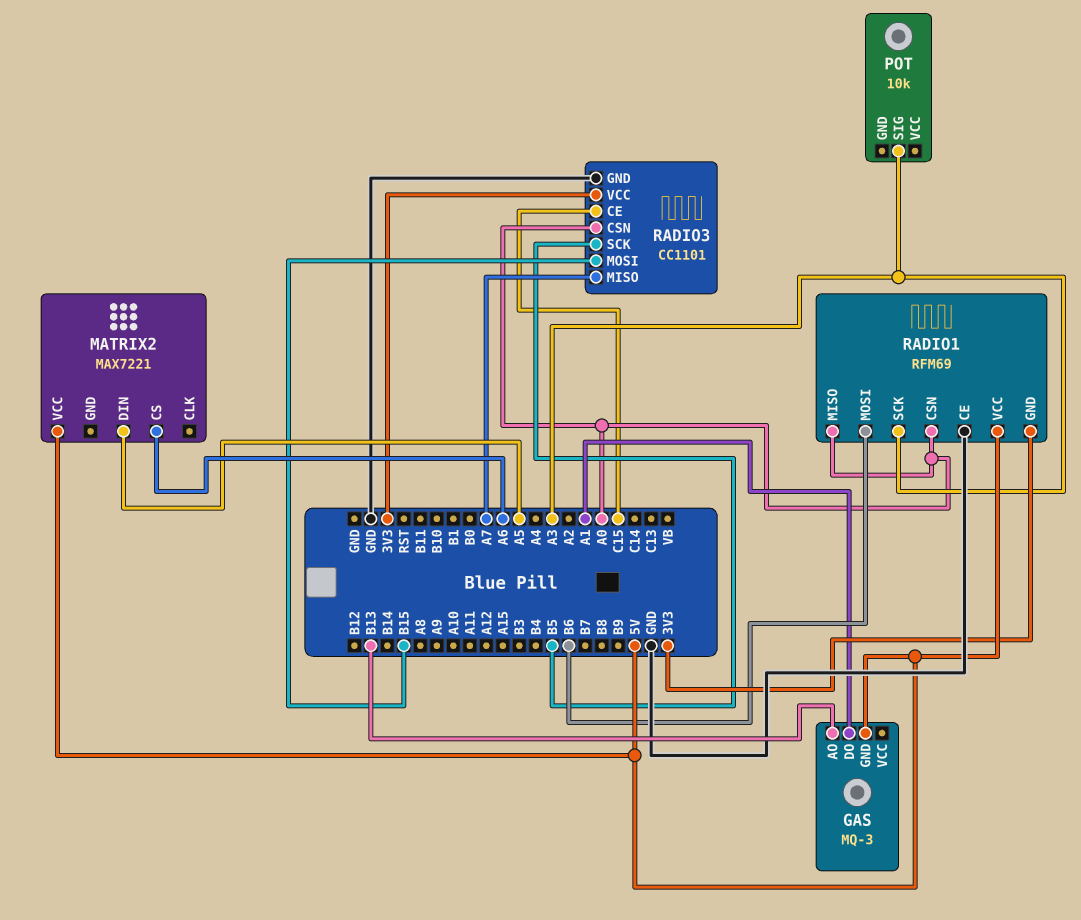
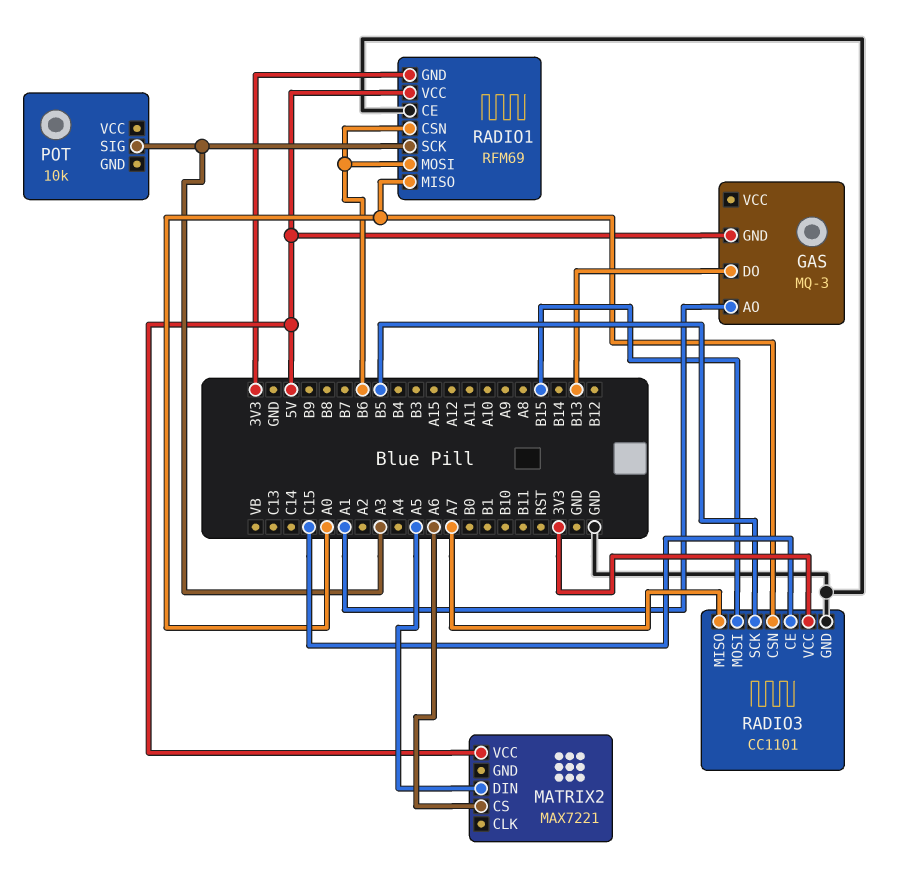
GAS pin AO: B13 -> A1
GAS pin DO: A1 -> B13
RADIO1 pin CSN: A0 -> B6

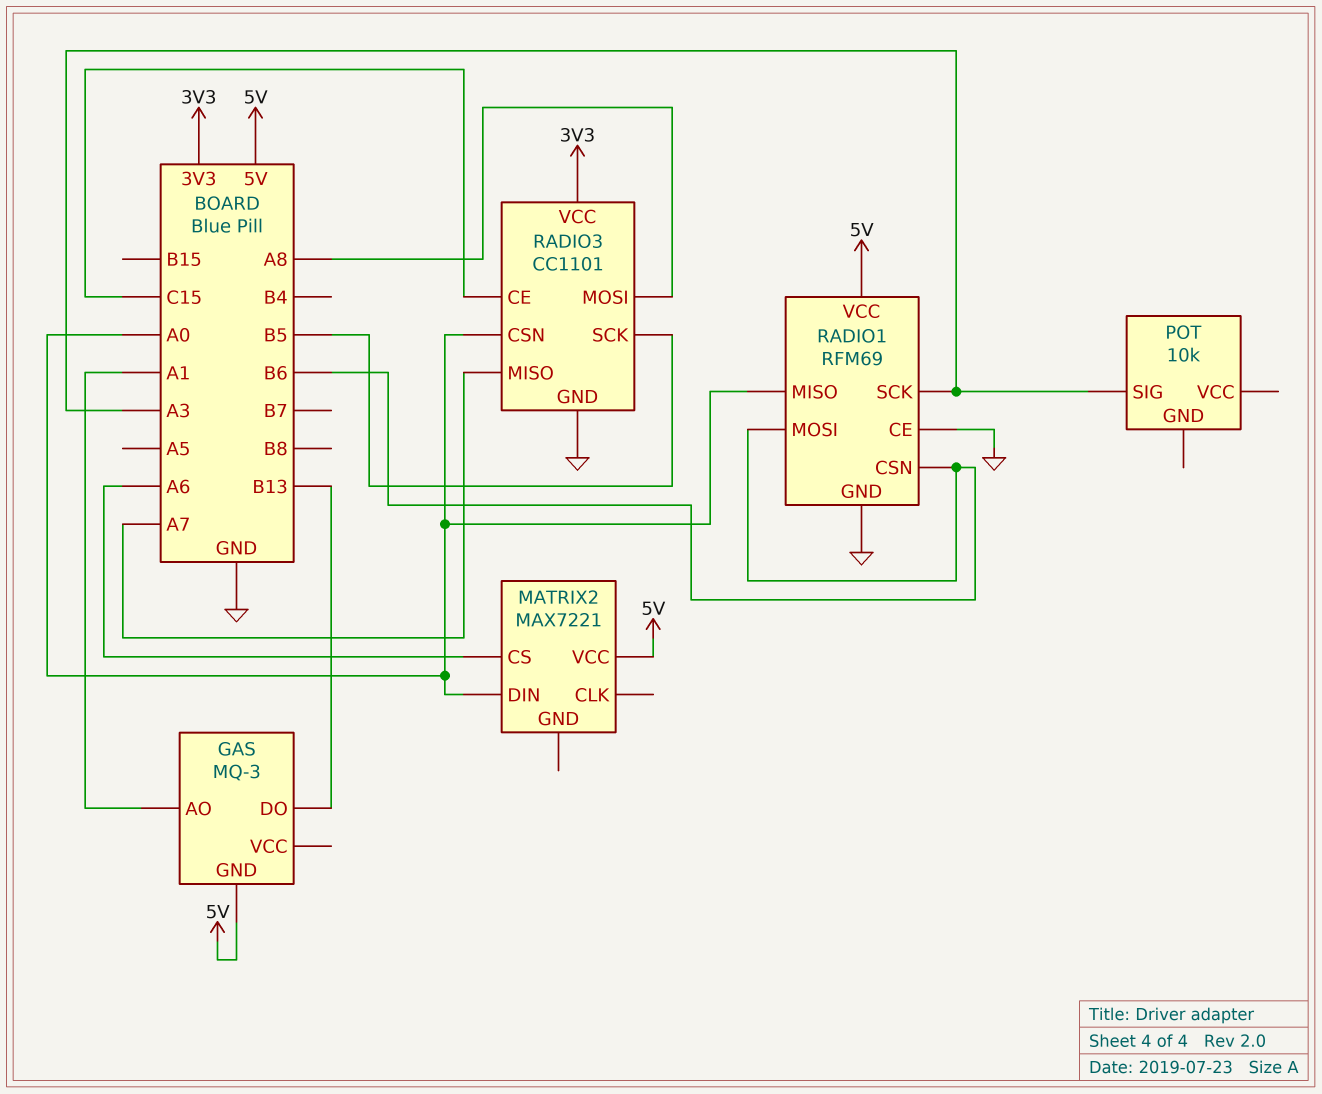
MATRIX2 pin DIN: A5 -> A0
RADIO1 pin GND: 3V3 -> GND
RADIO3 pin MOSI: B15 -> A8

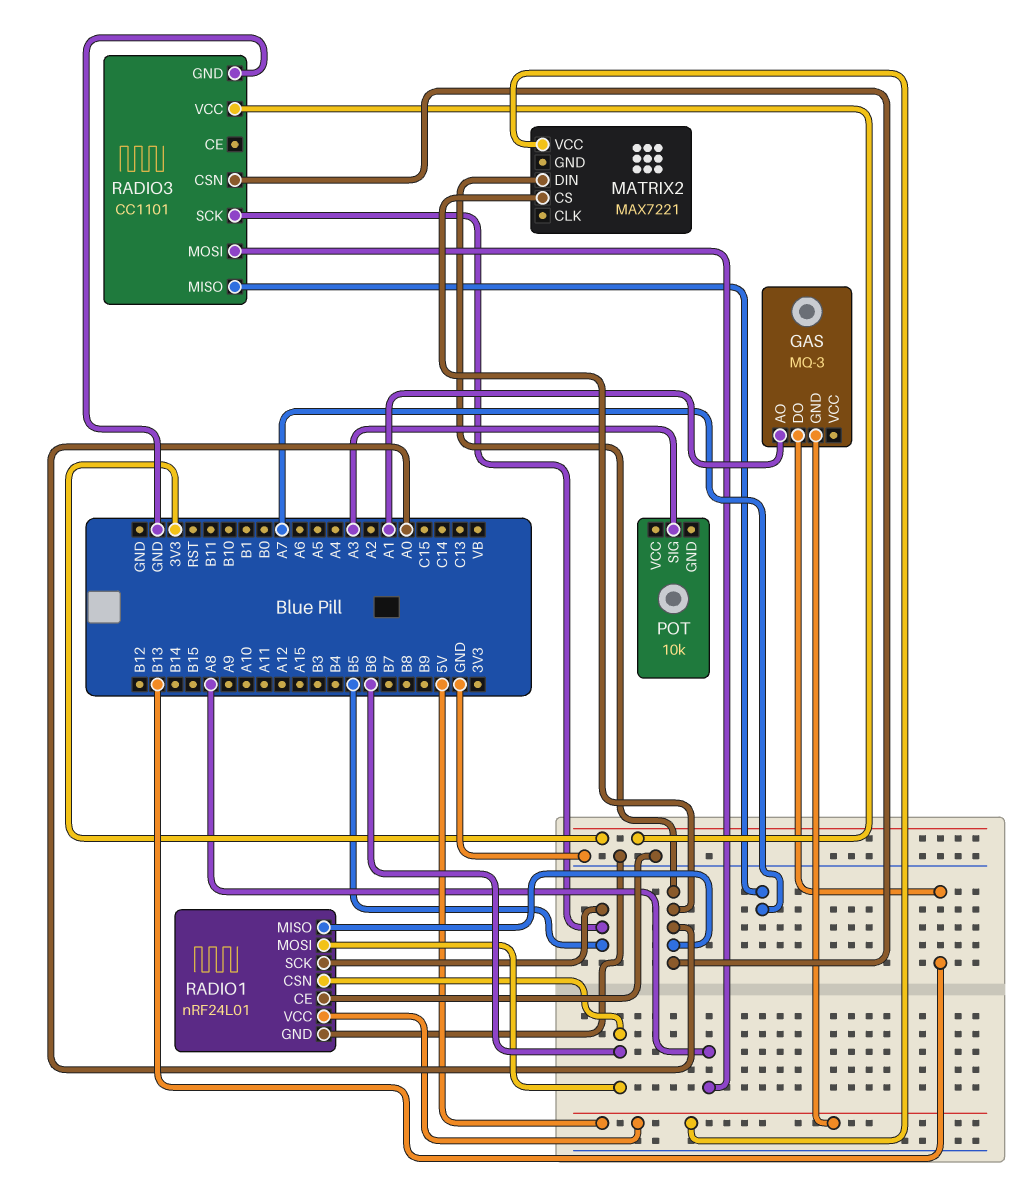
MATRIX2 pin CS: A6 -> A0
RADIO1: RFM69 -> nRF24L01
RADIO1 pin SCK: A3 -> B5
RADIO3 pin CE: C15 -> none

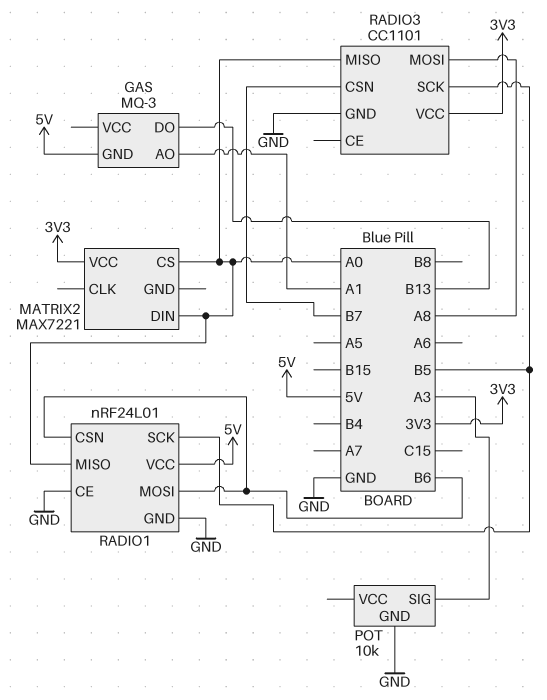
MATRIX2 pin VCC: 5V -> 3V3
POT pin GND: none -> GND
RADIO3 pin CSN: A0 -> B7
RADIO3 pin MISO: A7 -> A0

